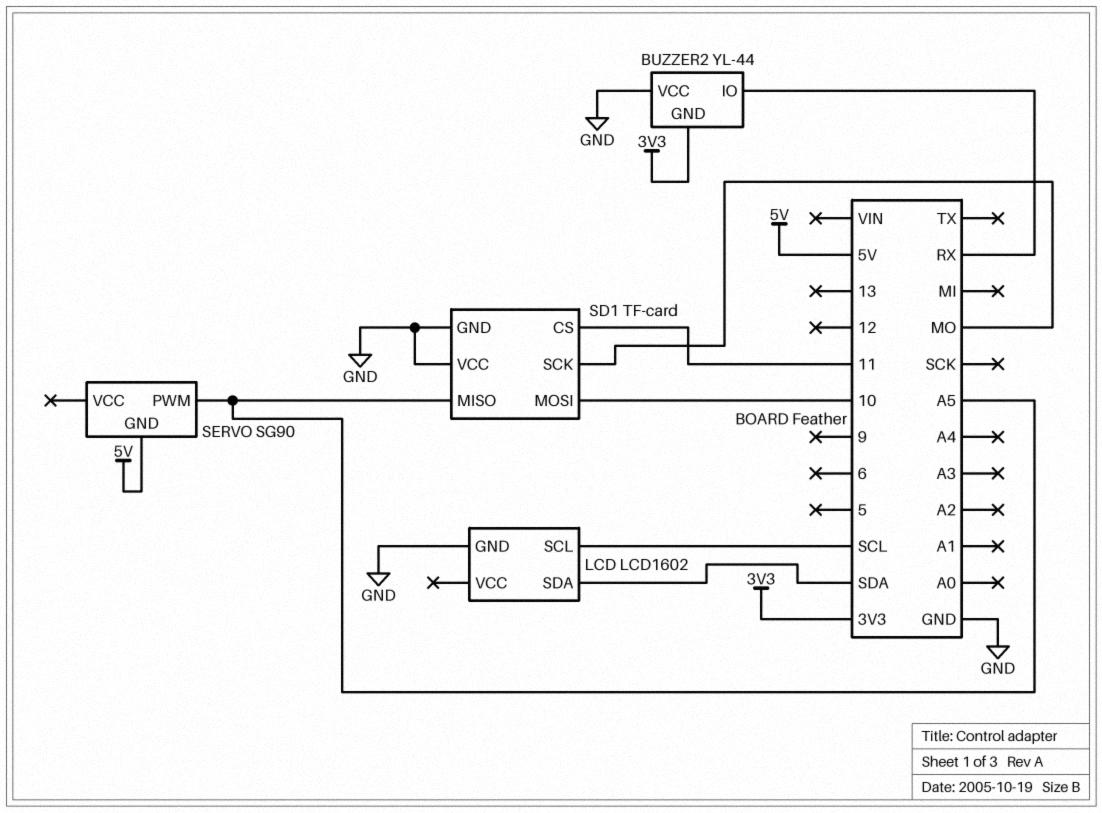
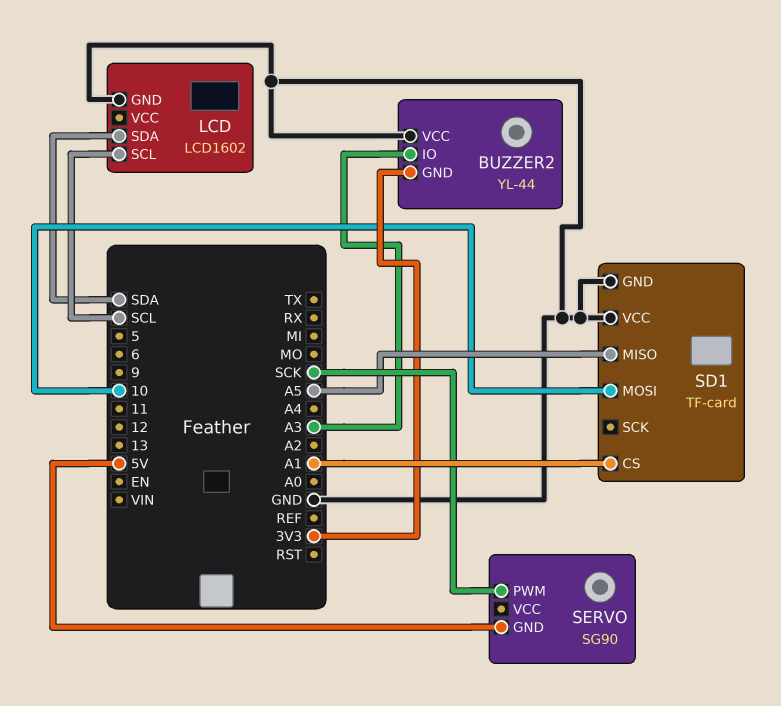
BUZZER2 pin IO: RX -> A3
SD1 pin CS: 11 -> A1
SD1 pin SCK: MO -> none
SERVO pin PWM: A5 -> SCK

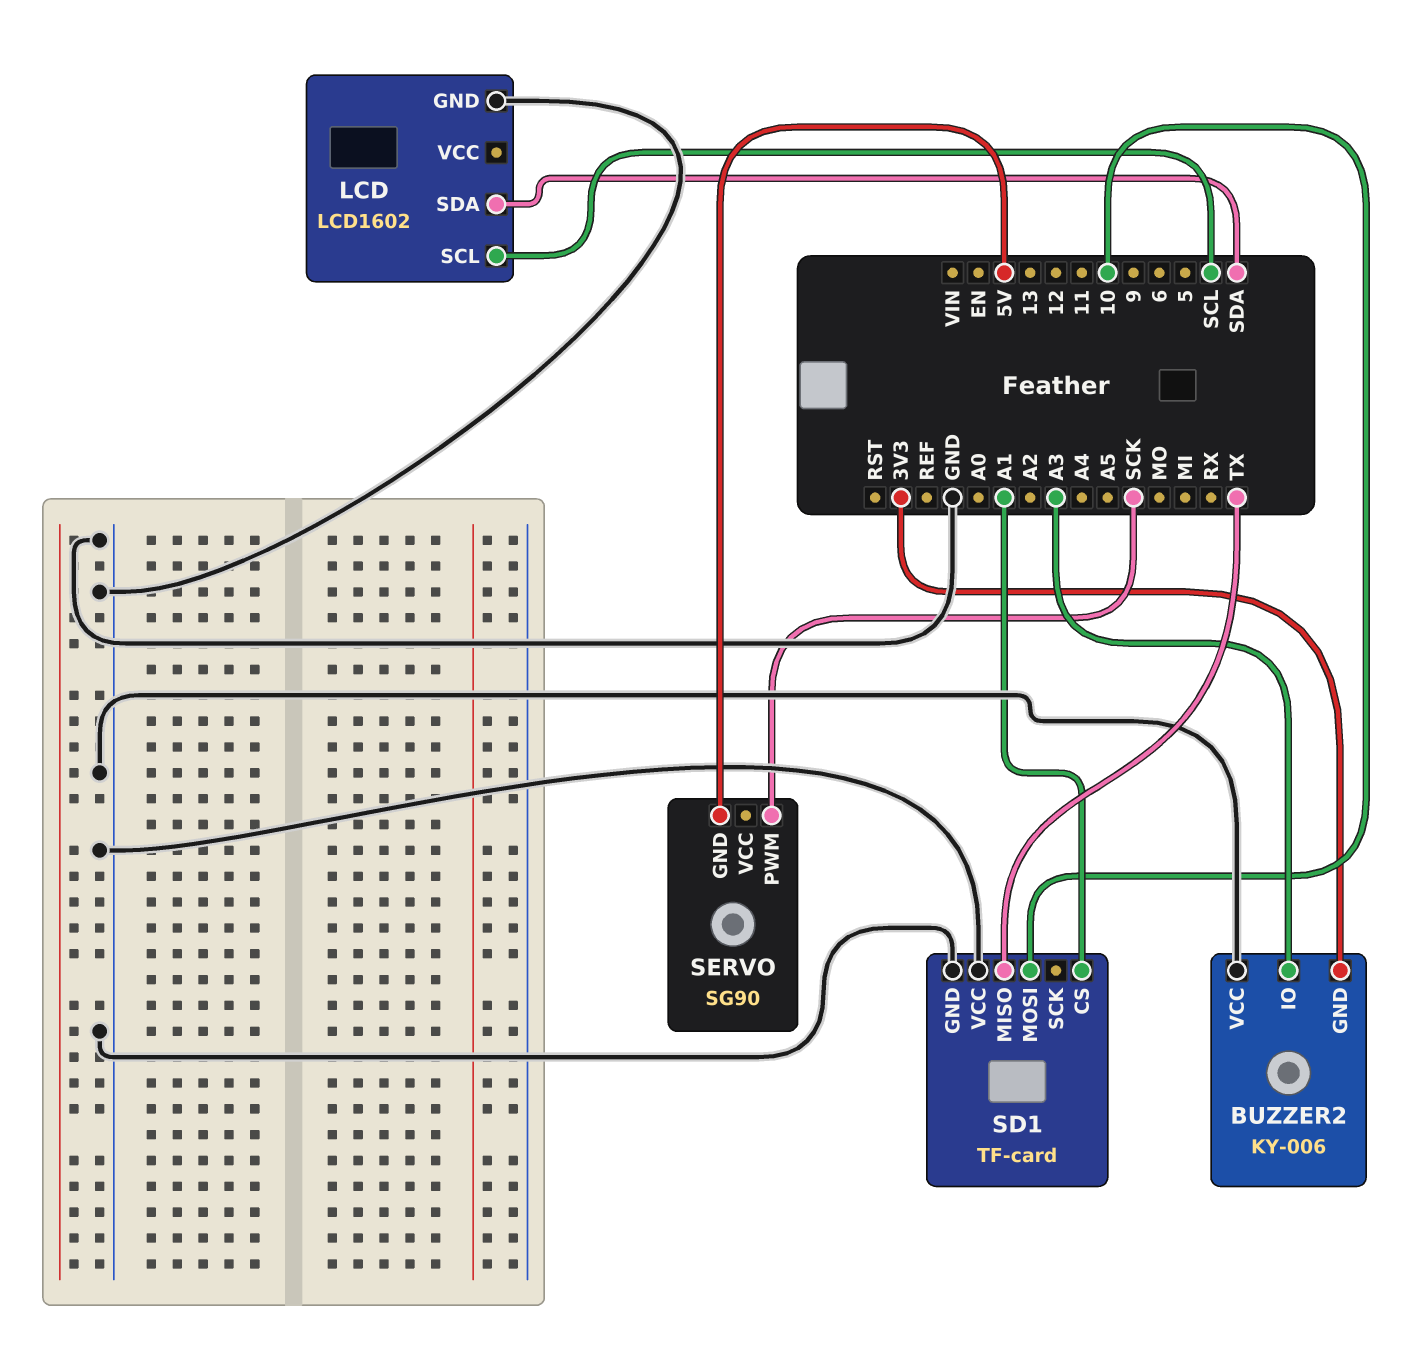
BUZZER2: YL-44 -> KY-006
SD1 pin MISO: A5 -> TX

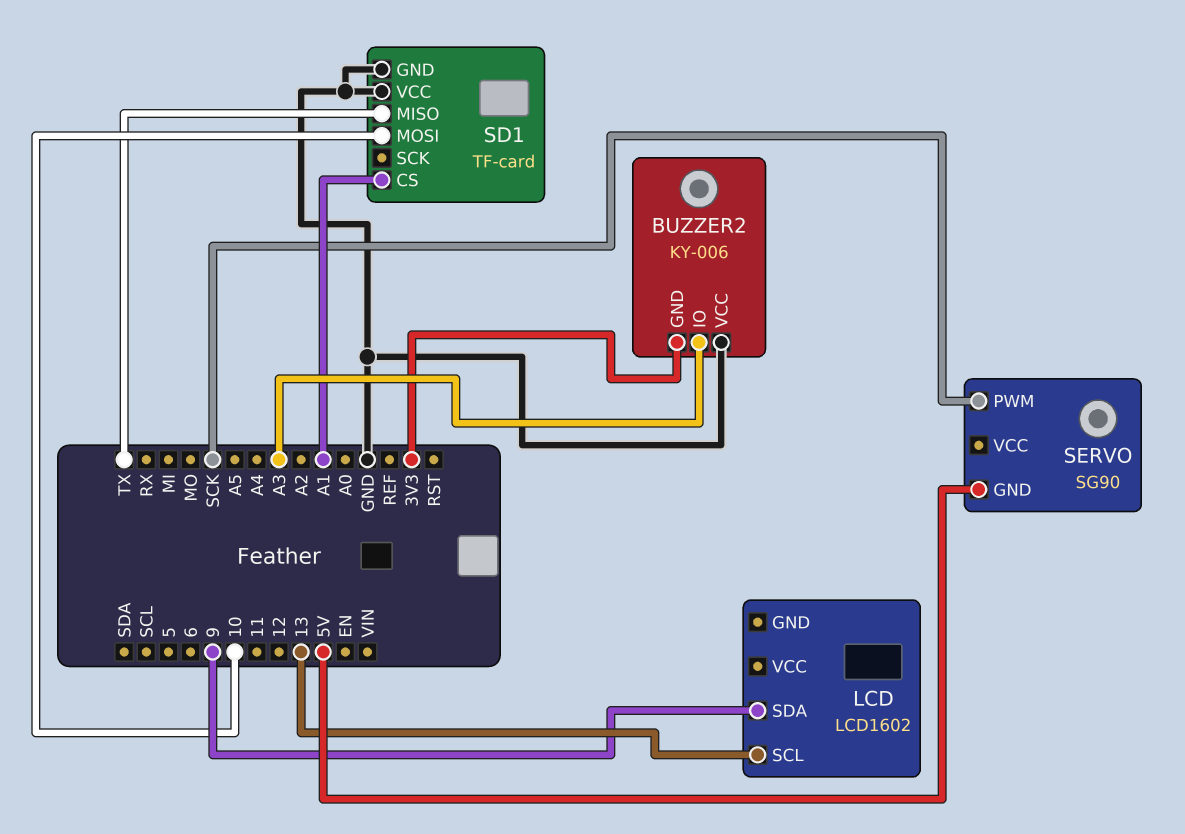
LCD pin GND: GND -> none
LCD pin SCL: SCL -> 13
LCD pin SDA: SDA -> 9

